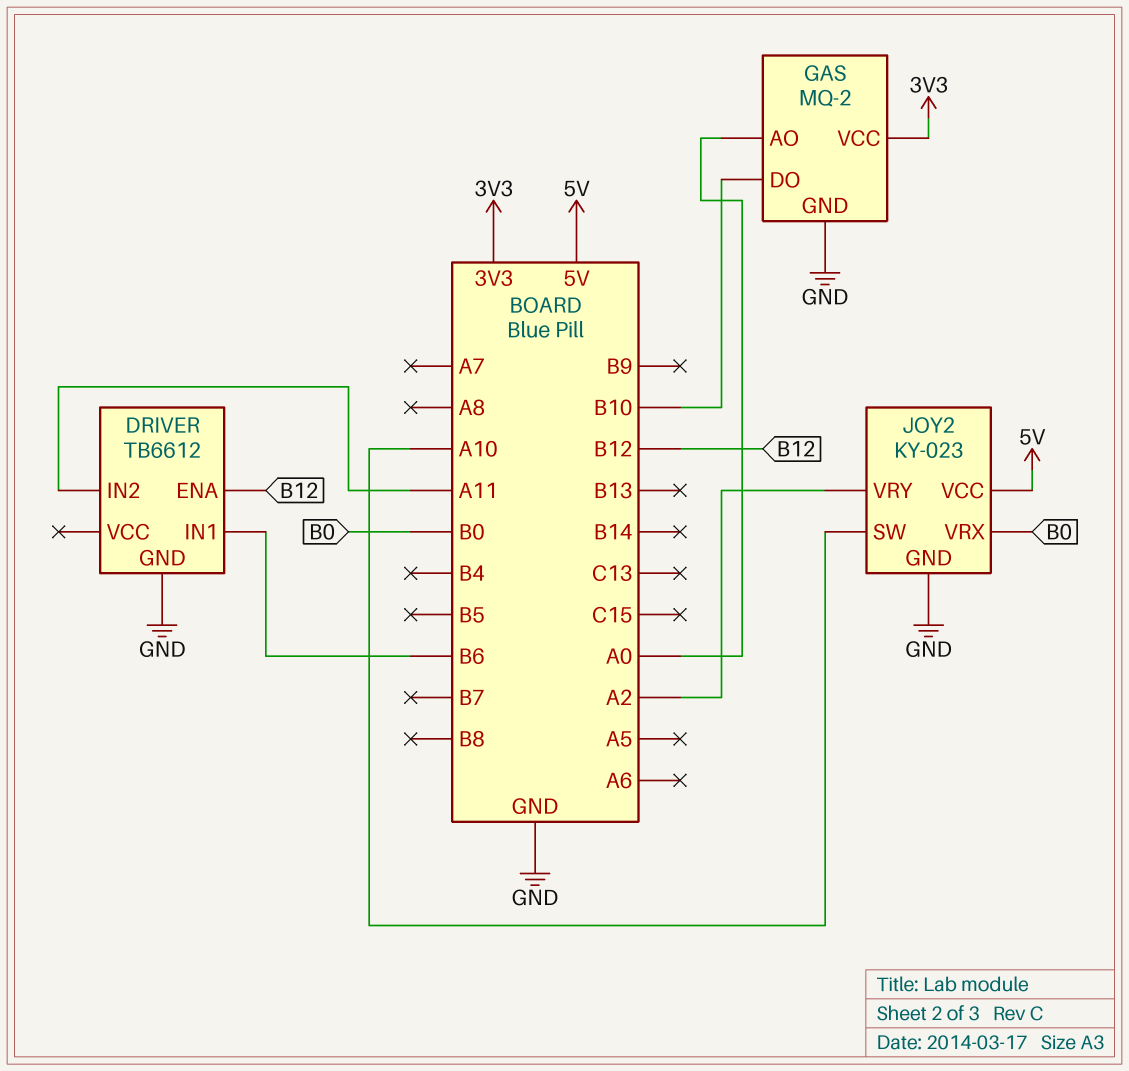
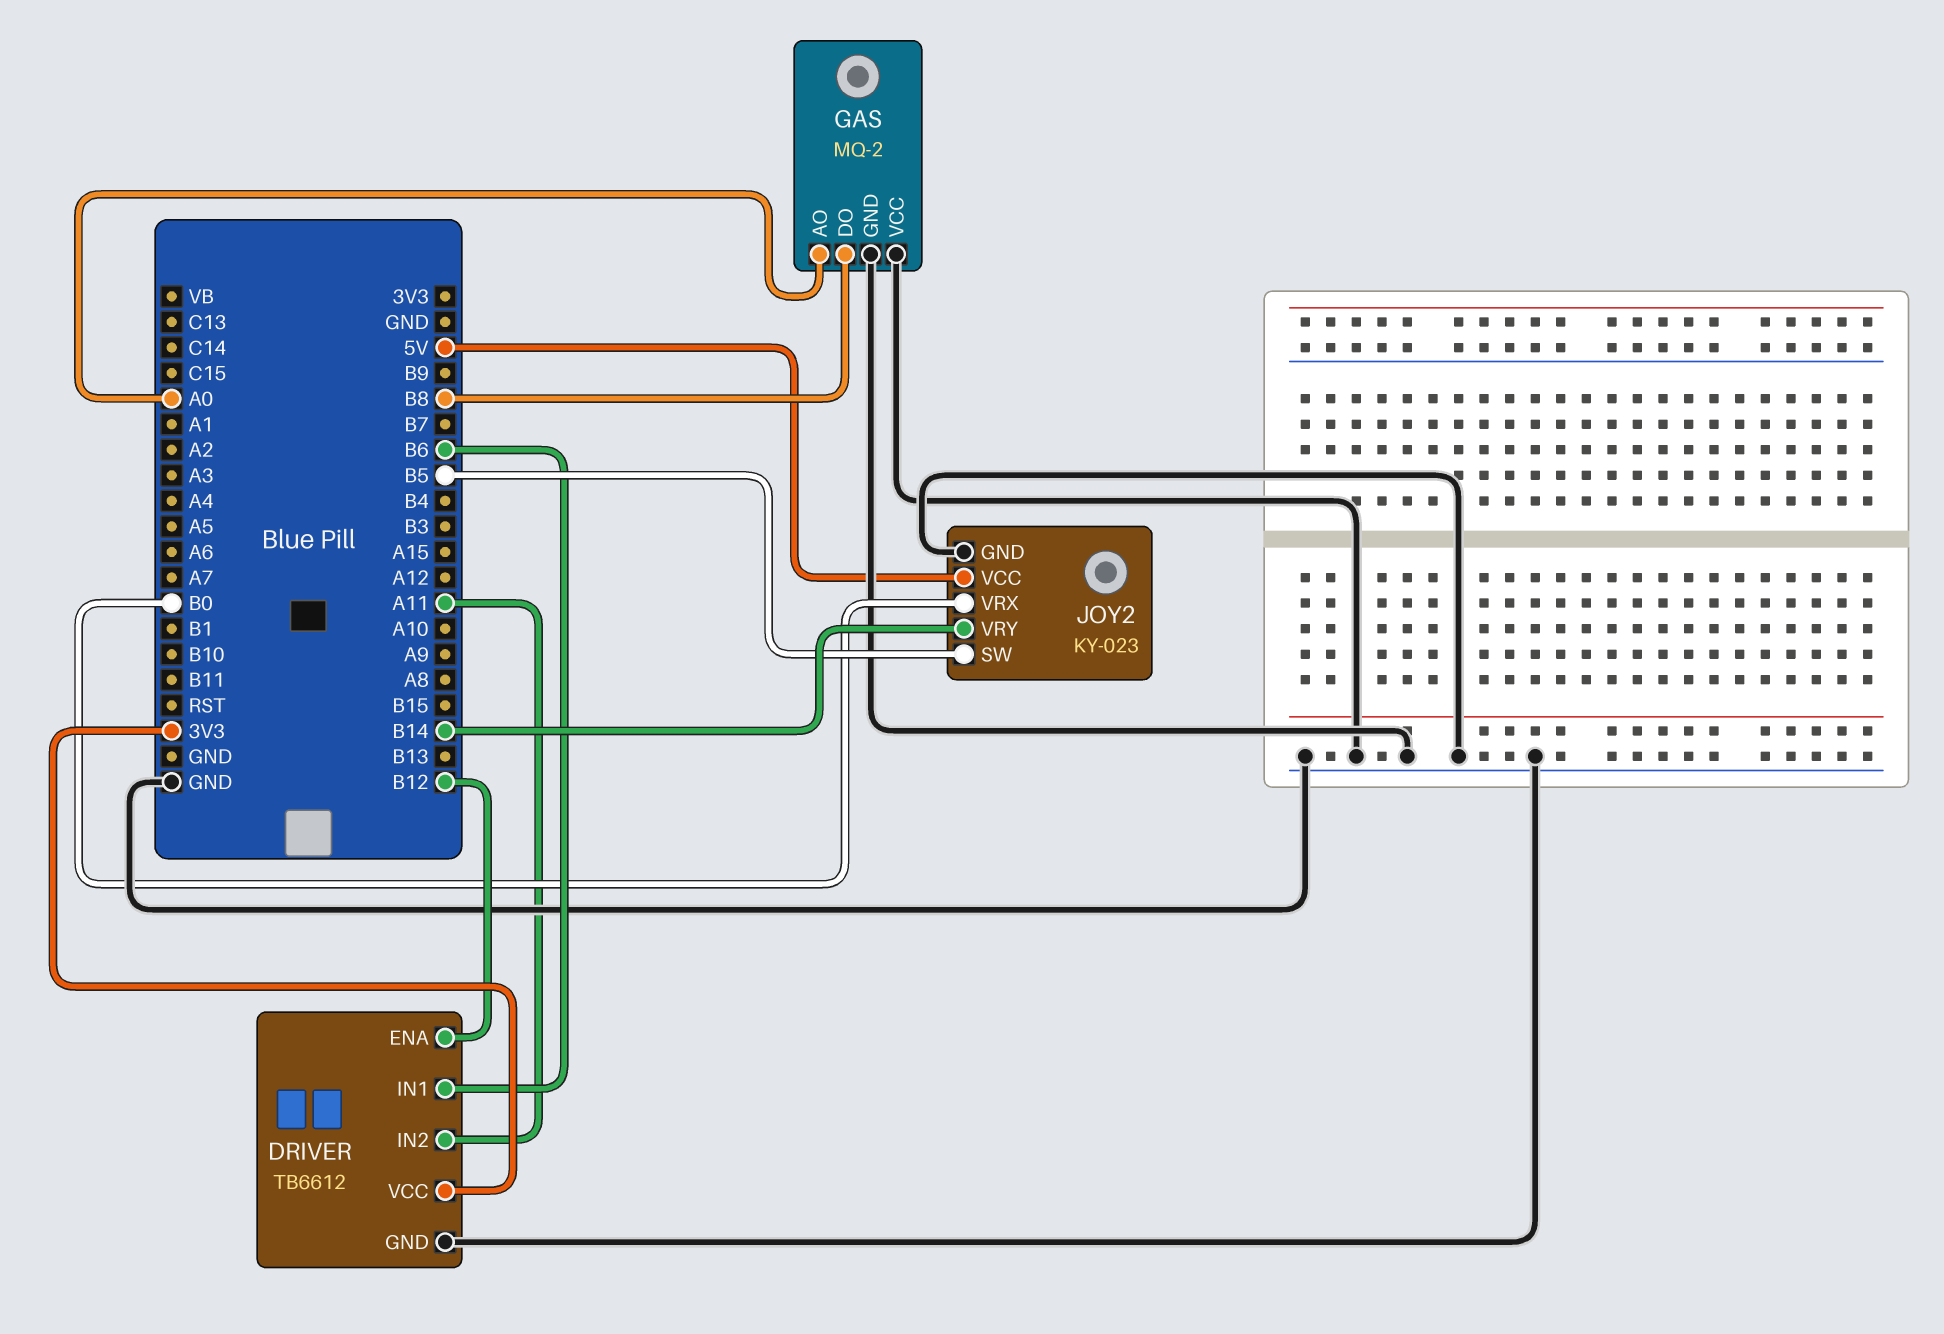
DRIVER pin VCC: none -> 3V3
GAS pin DO: B10 -> B8
GAS pin VCC: 3V3 -> GND
JOY2 pin SW: A10 -> B5
JOY2 pin VRY: A2 -> B14

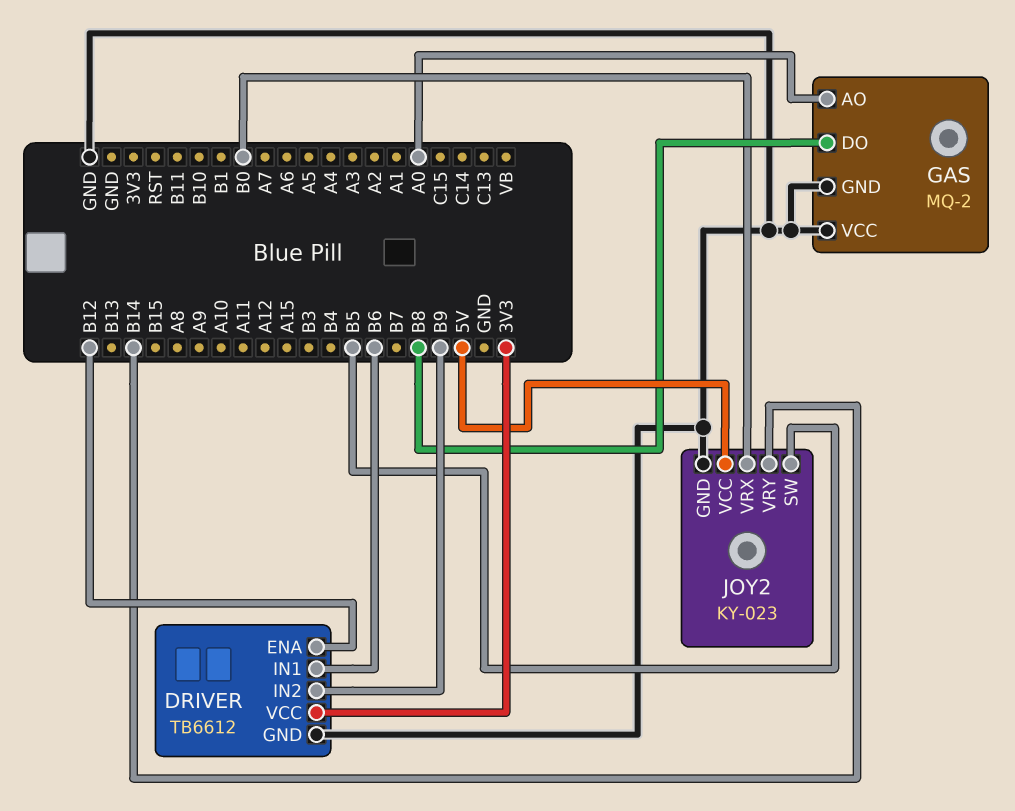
DRIVER pin IN2: A11 -> B9

